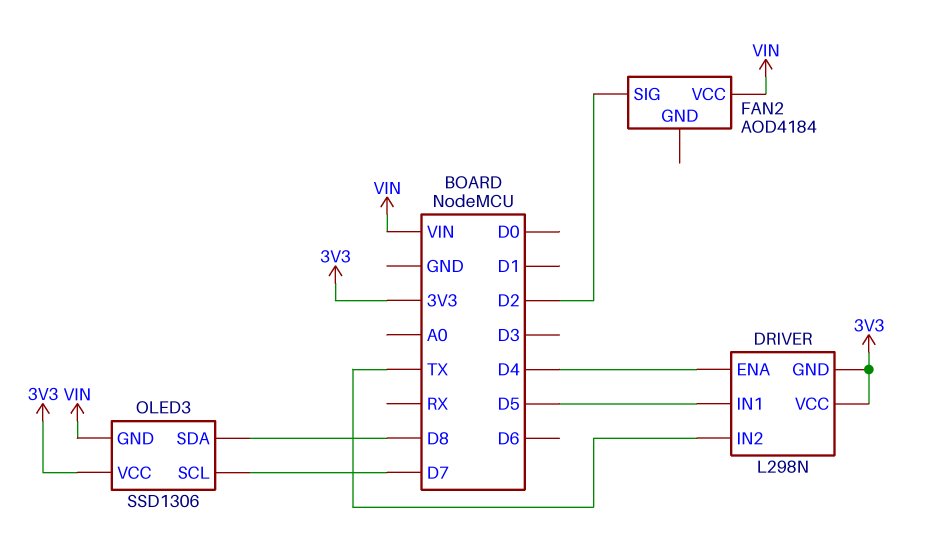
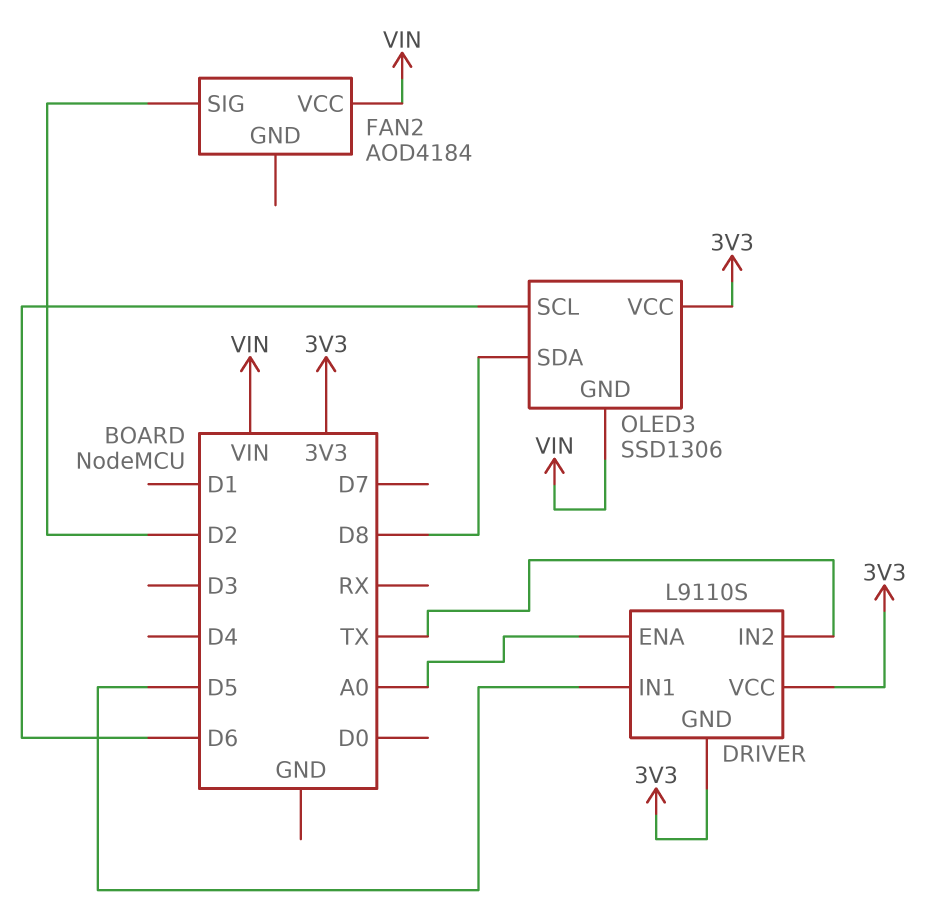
DRIVER: L298N -> L9110S
DRIVER pin ENA: D4 -> A0
OLED3 pin SCL: D7 -> D6

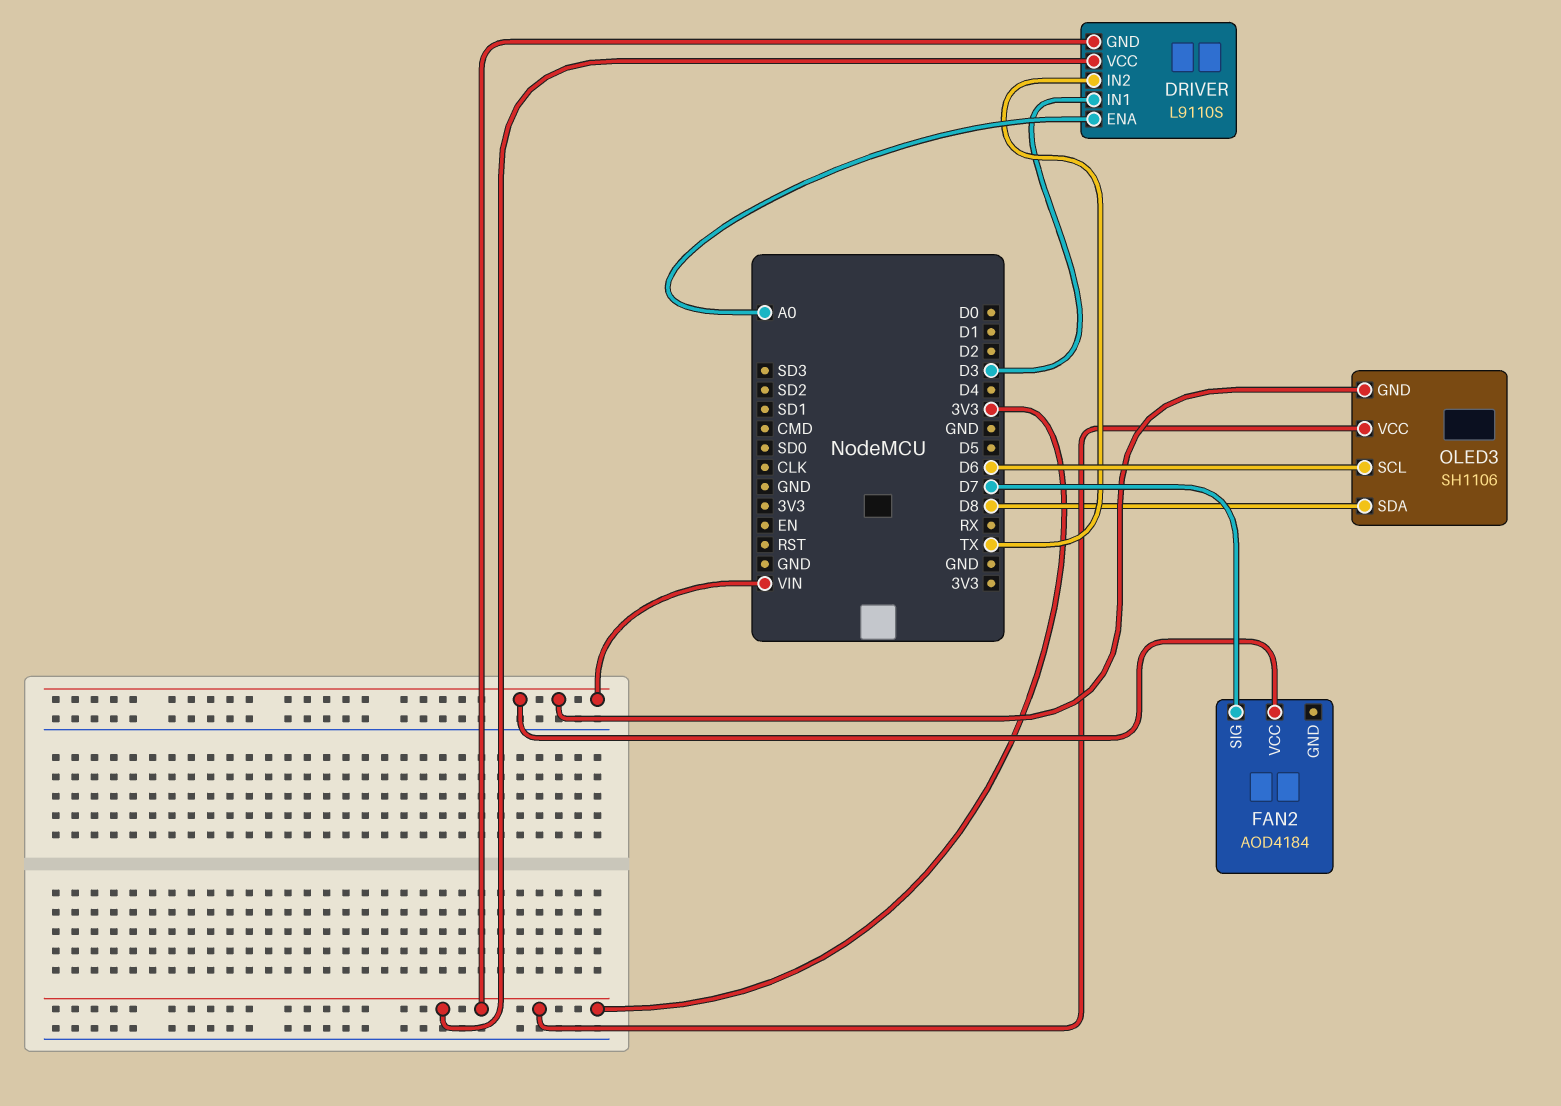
DRIVER pin IN1: D5 -> D3
FAN2 pin SIG: D2 -> D7
OLED3: SSD1306 -> SH1106

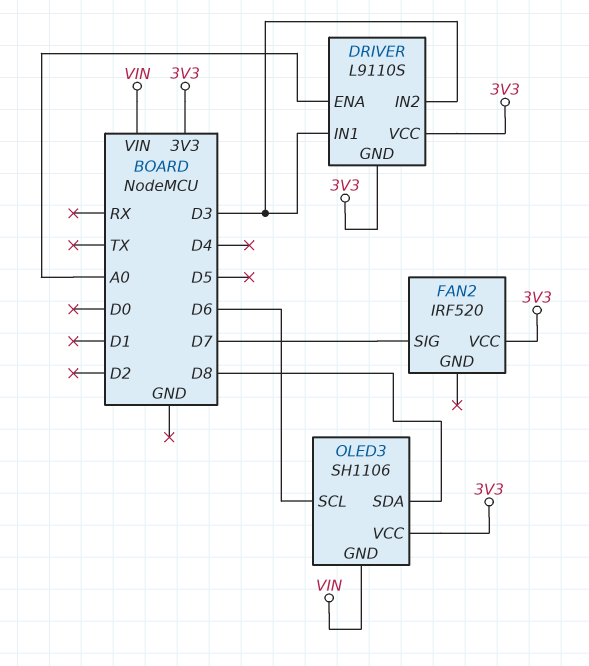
DRIVER pin IN2: TX -> D3
FAN2: AOD4184 -> IRF520
FAN2 pin VCC: VIN -> 3V3

